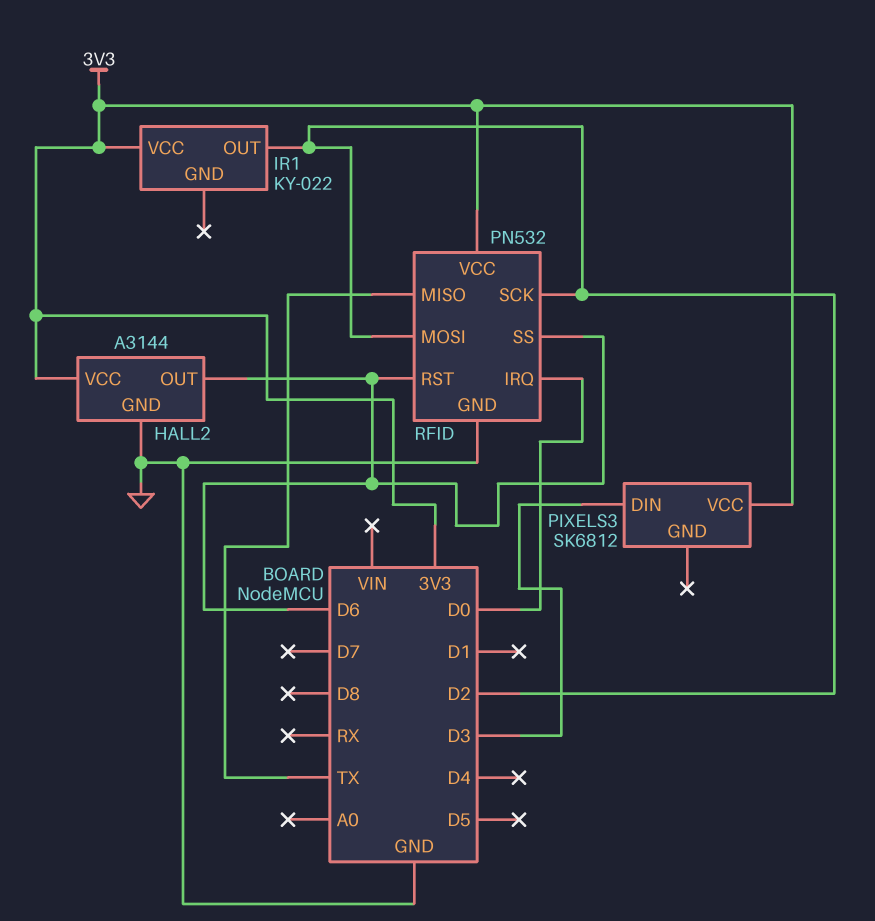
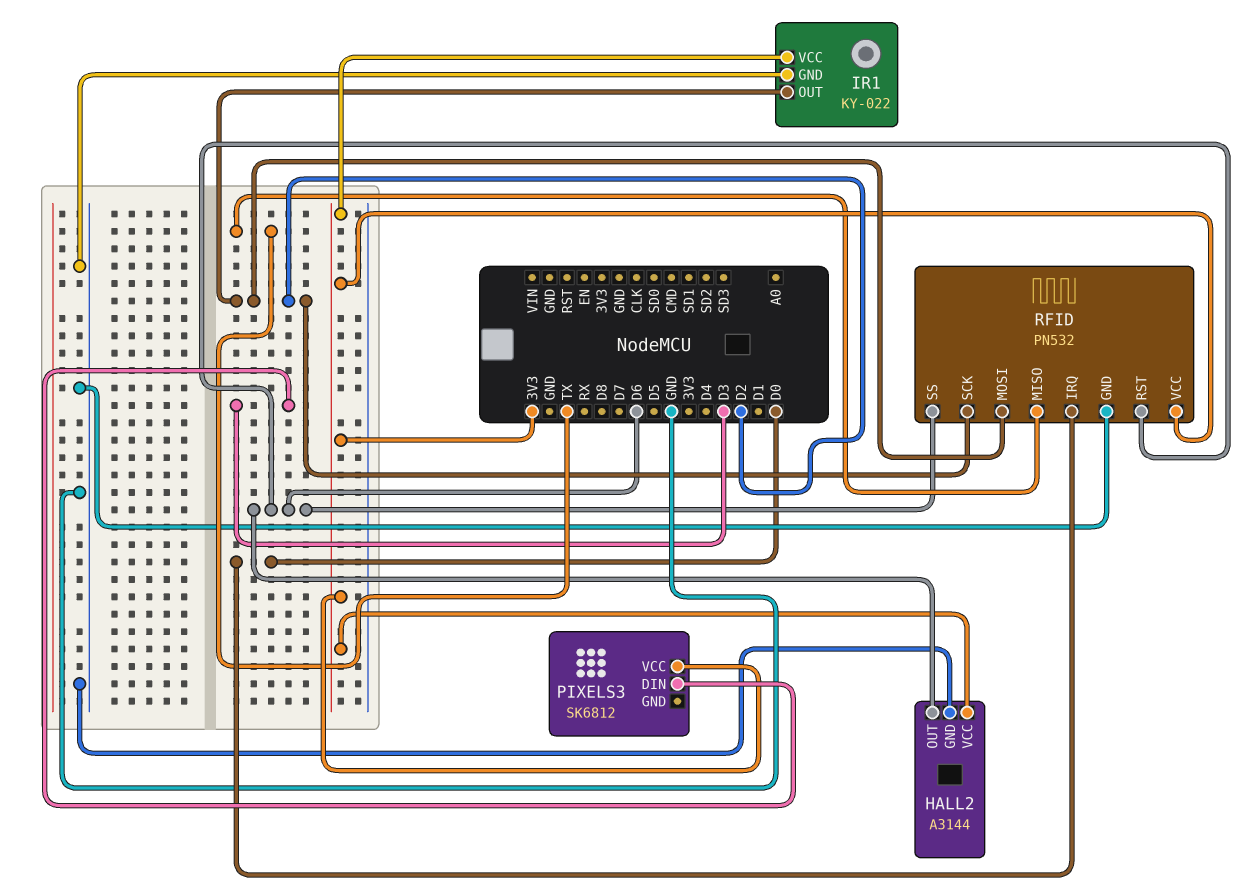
IR1 pin GND: none -> GND

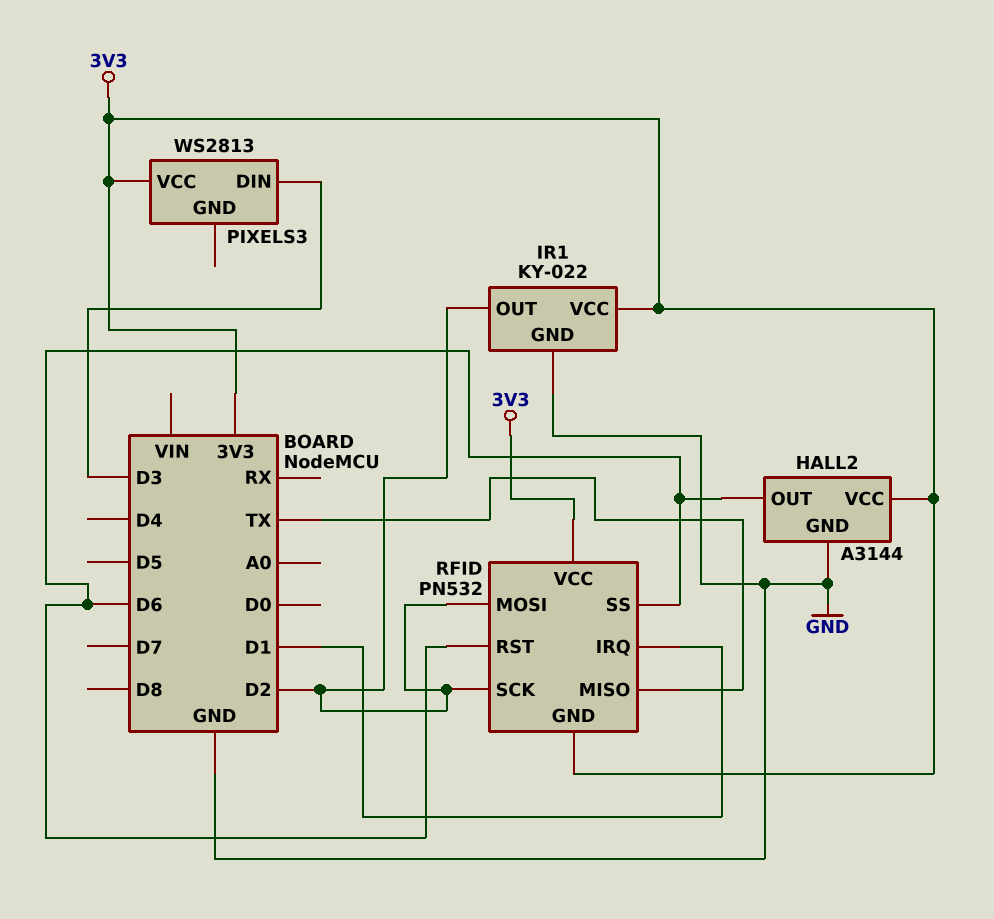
PIXELS3: SK6812 -> WS2813
RFID pin GND: GND -> 3V3
RFID pin IRQ: D0 -> D1

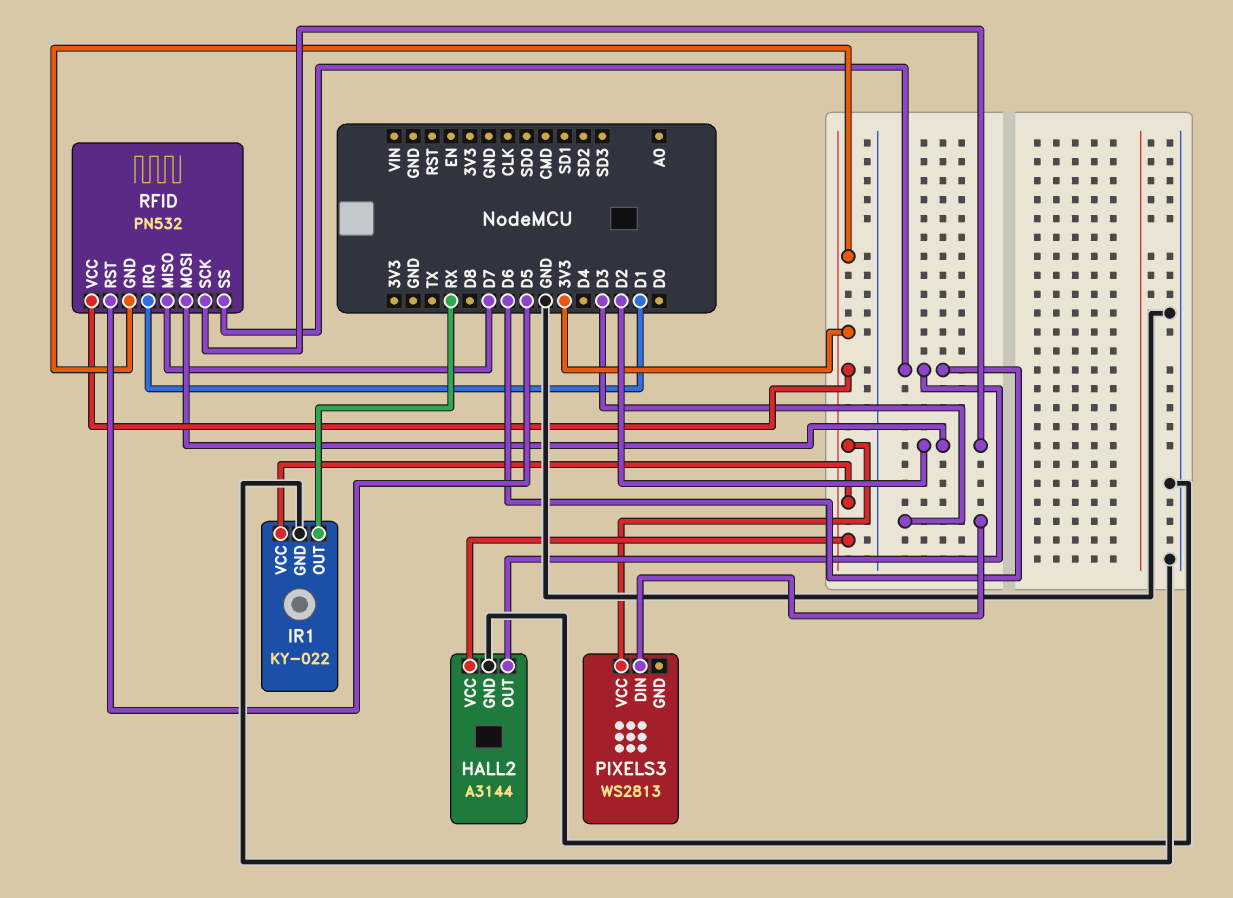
IR1 pin OUT: D2 -> RX
RFID pin MISO: TX -> D7
RFID pin RST: D6 -> D5

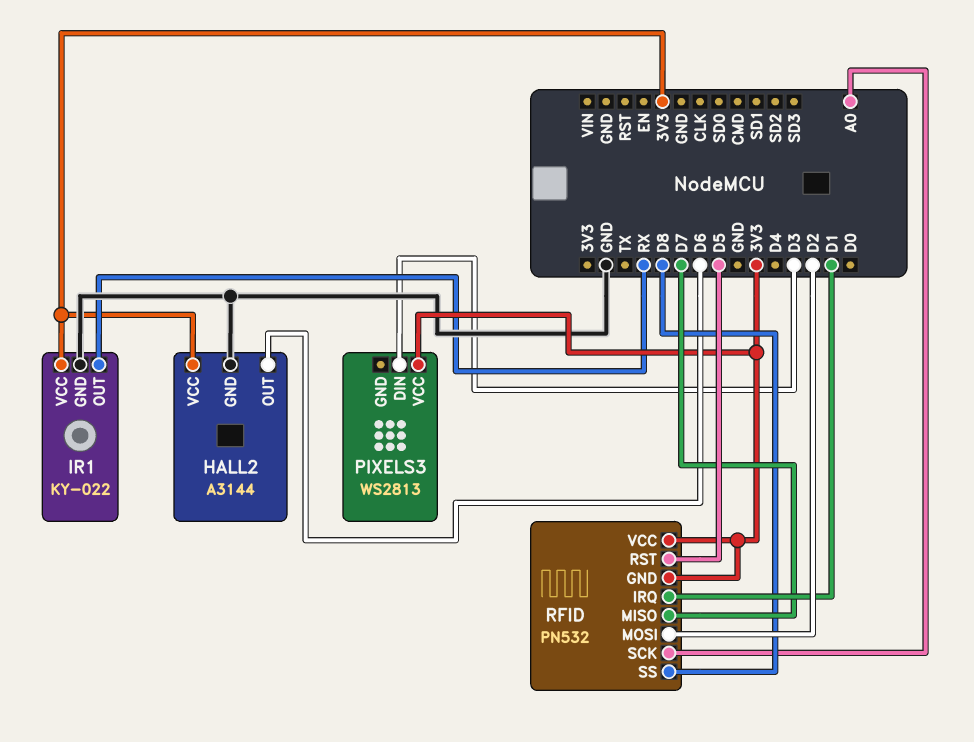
RFID pin SCK: D2 -> A0
RFID pin SS: D6 -> D8

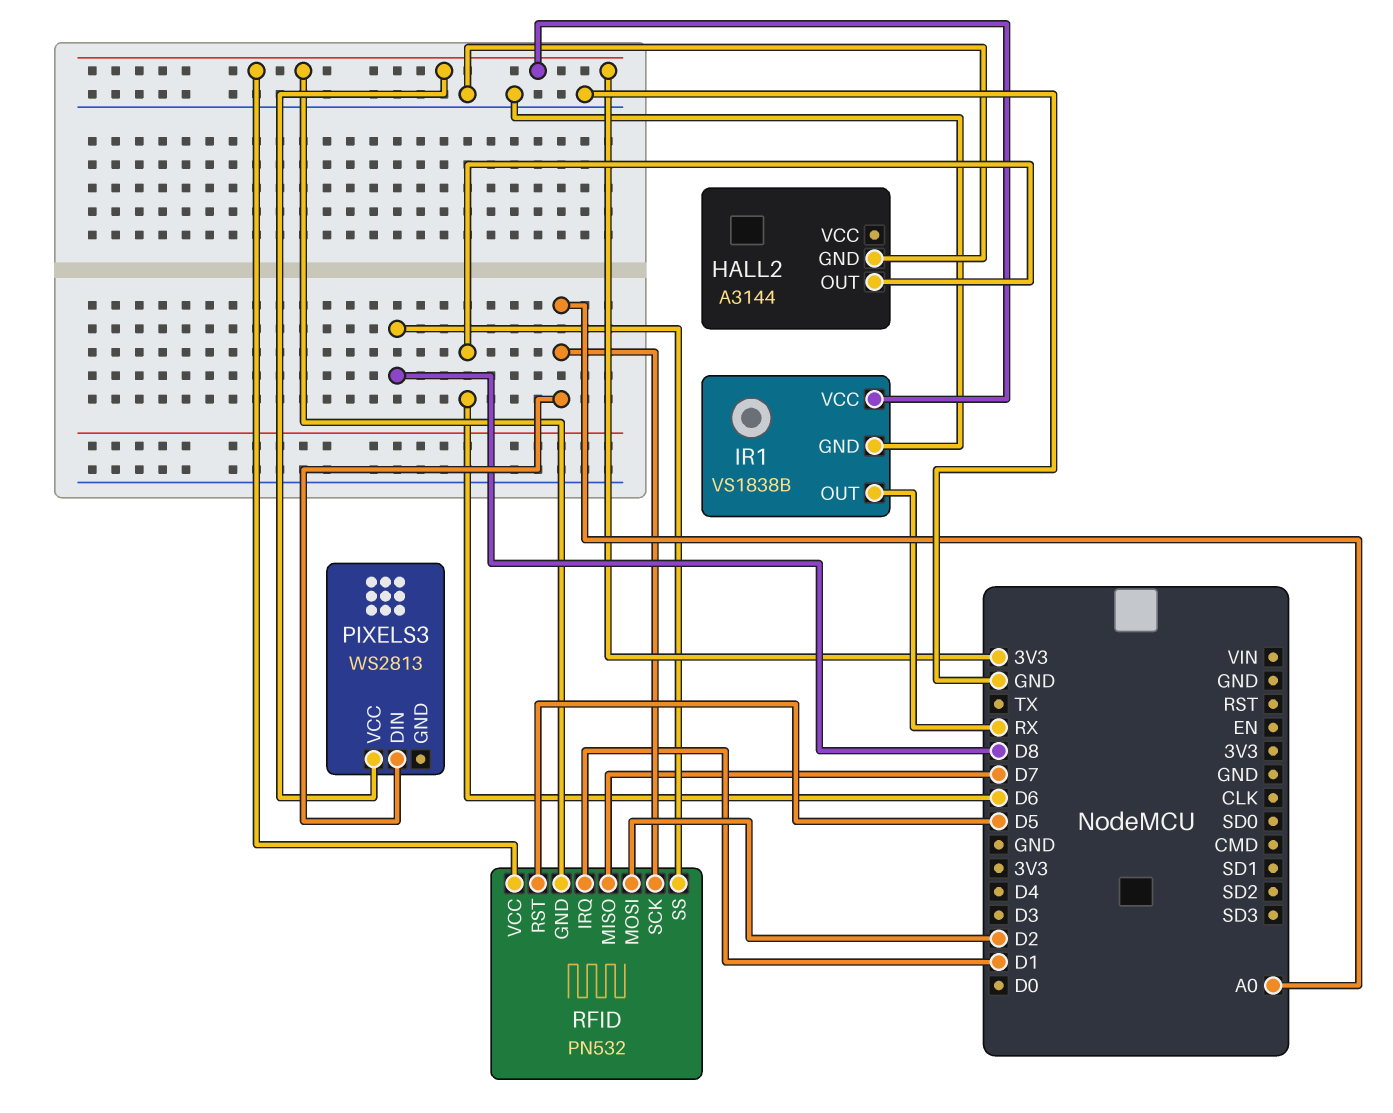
HALL2 pin VCC: 3V3 -> none
IR1: KY-022 -> VS1838B
PIXELS3 pin DIN: D3 -> A0

